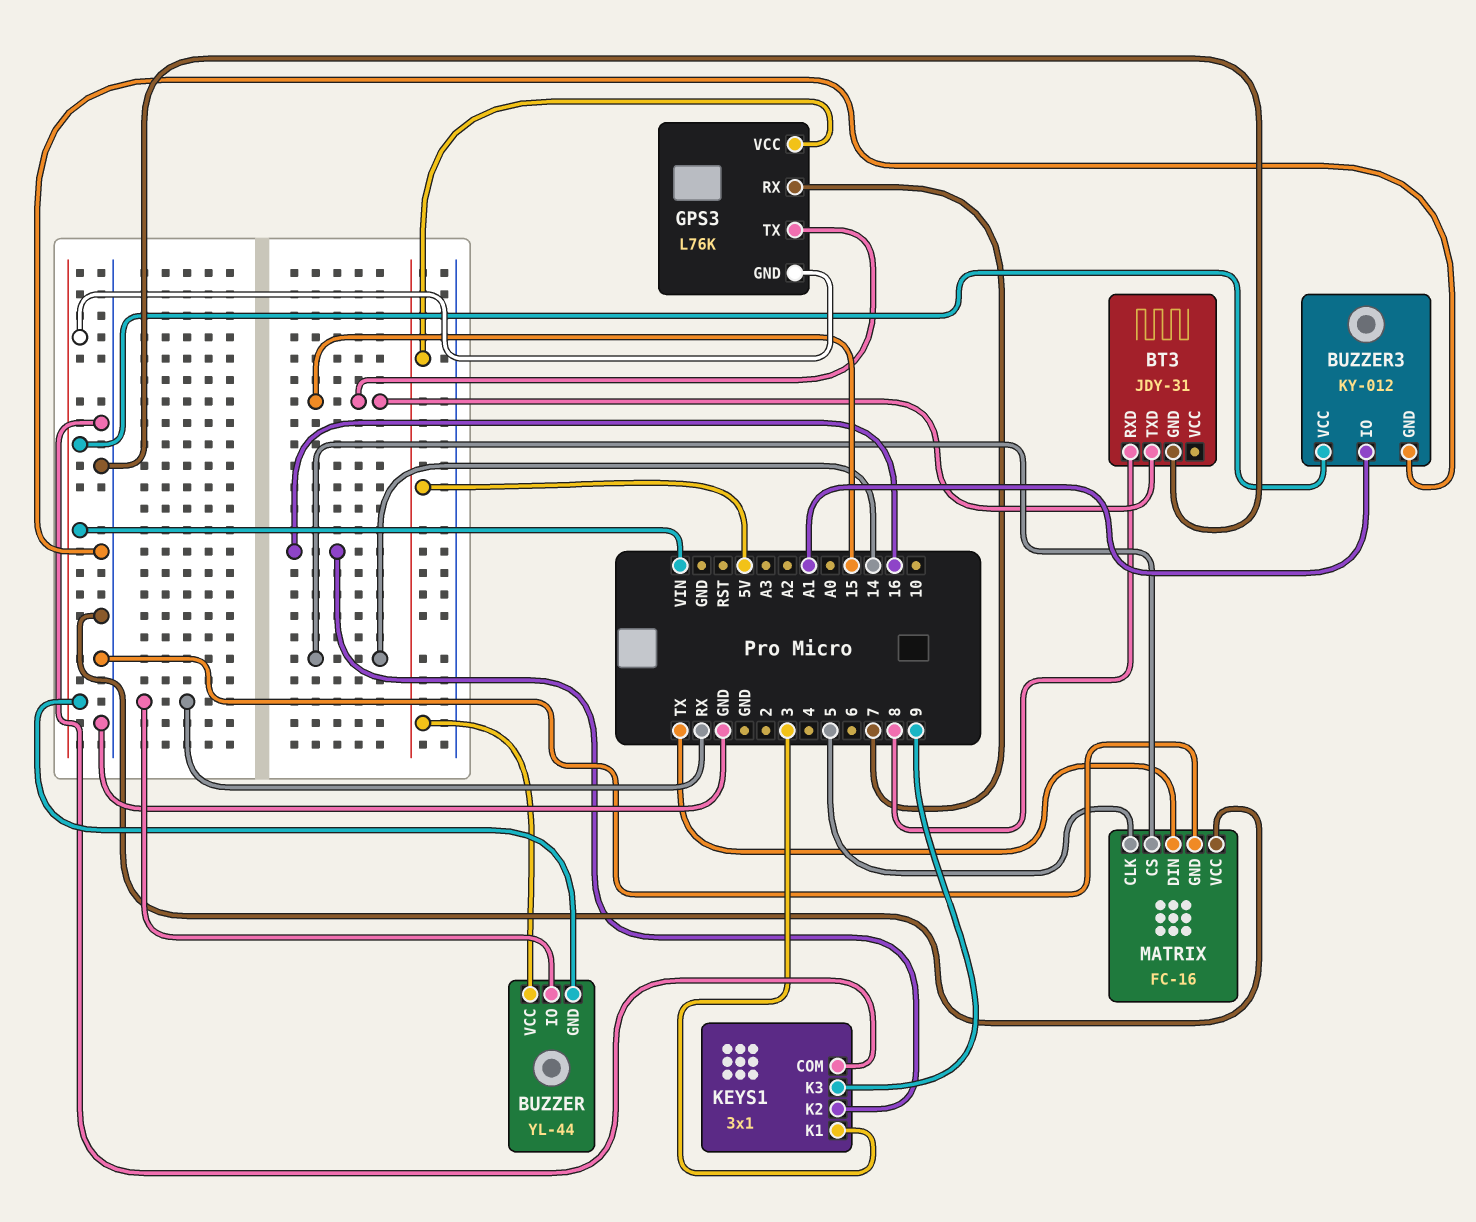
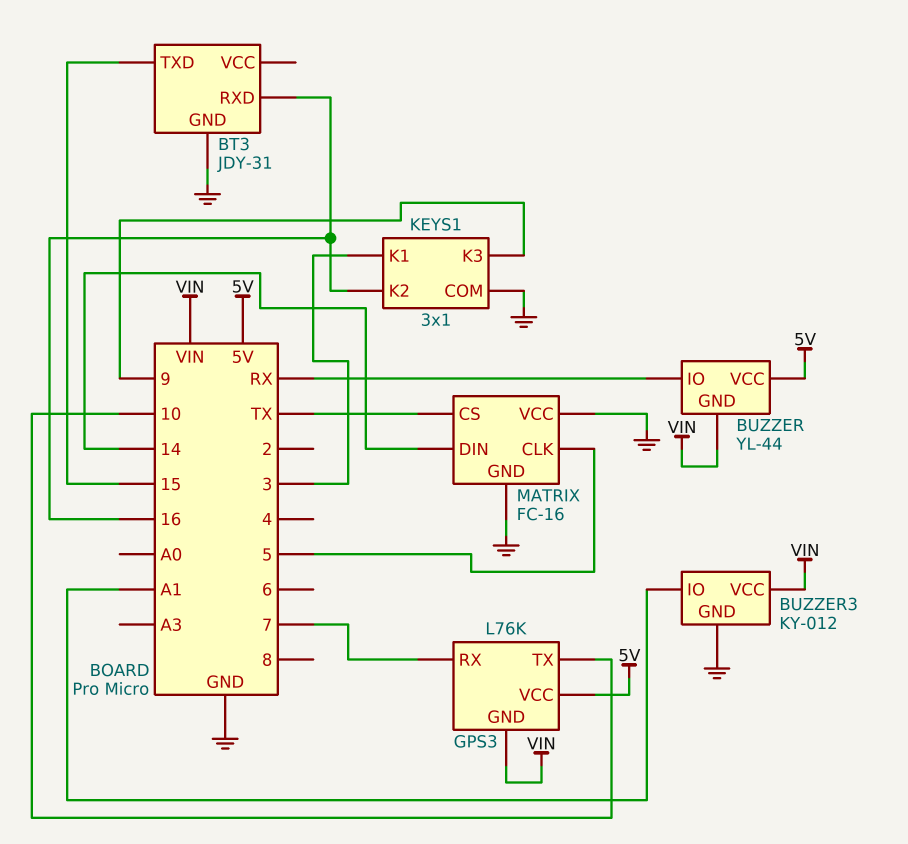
BT3 pin RXD: 8 -> 16
GPS3 pin TX: 15 -> 10
MATRIX pin CS: 14 -> TX
MATRIX pin DIN: TX -> 14

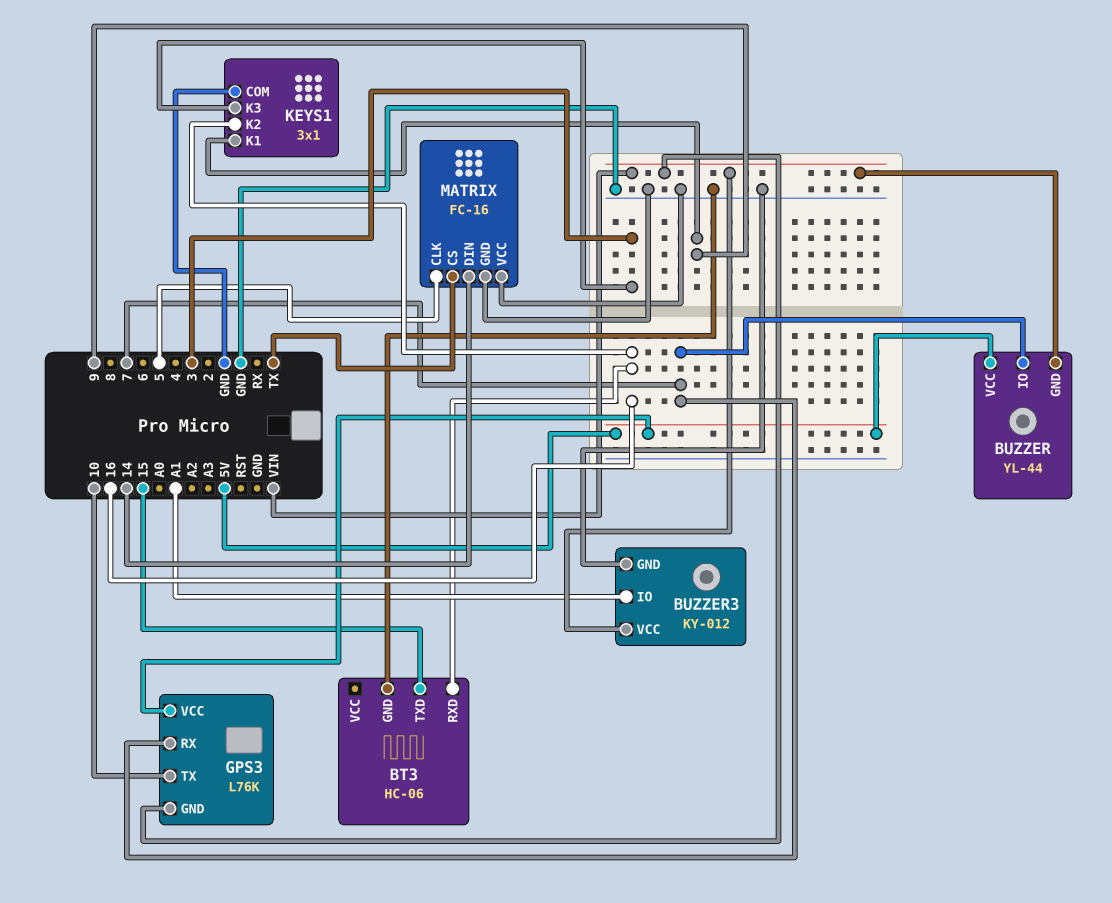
BT3: JDY-31 -> HC-06
BUZZER pin IO: RX -> 7
KEYS1 pin K1: 3 -> 9
KEYS1 pin K3: 9 -> 3

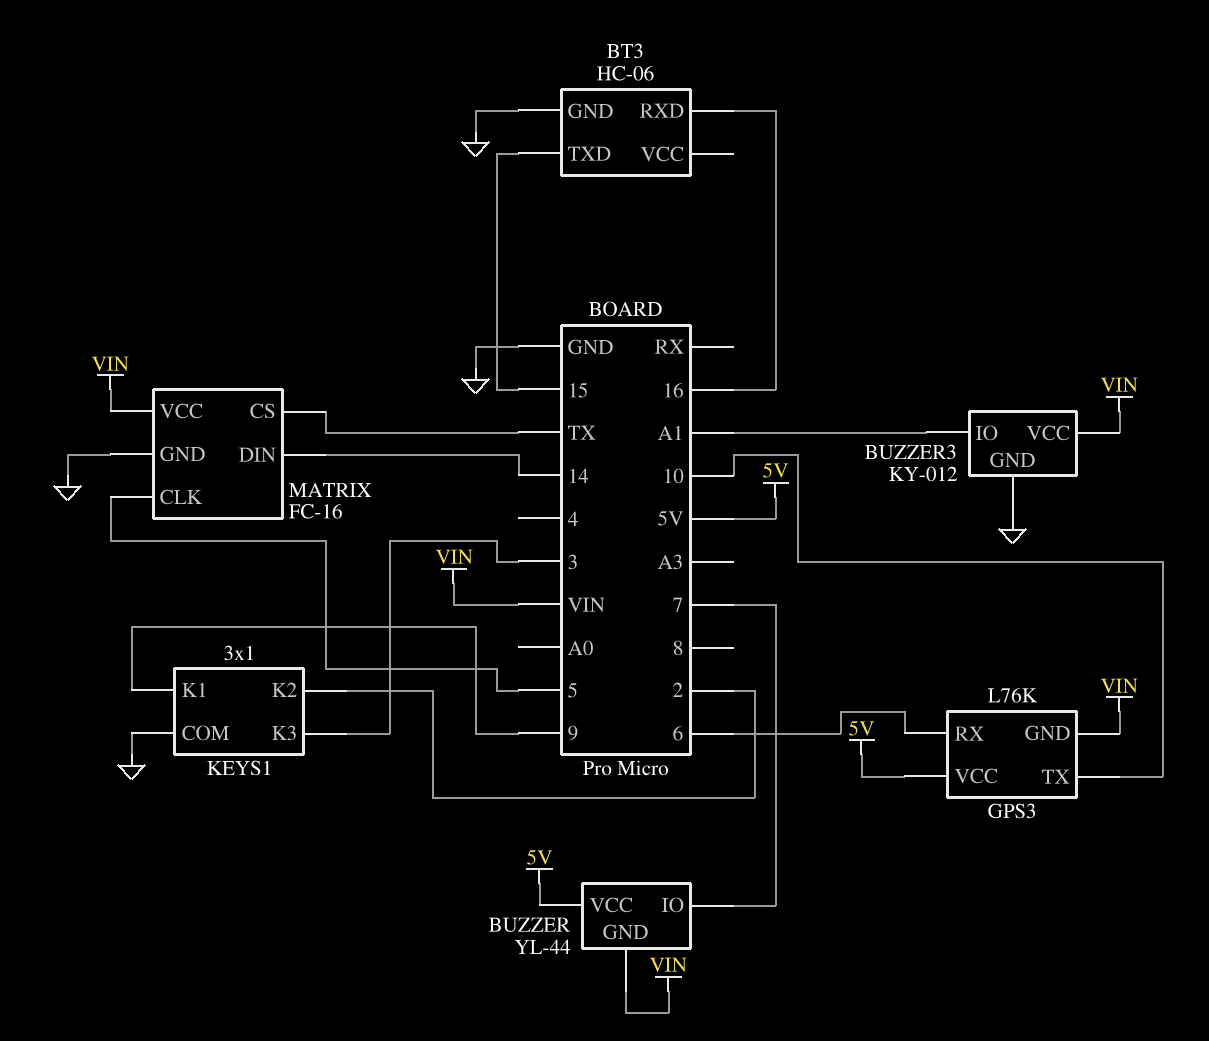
GPS3 pin RX: 7 -> 6
KEYS1 pin K2: 16 -> 2
MATRIX pin VCC: GND -> VIN

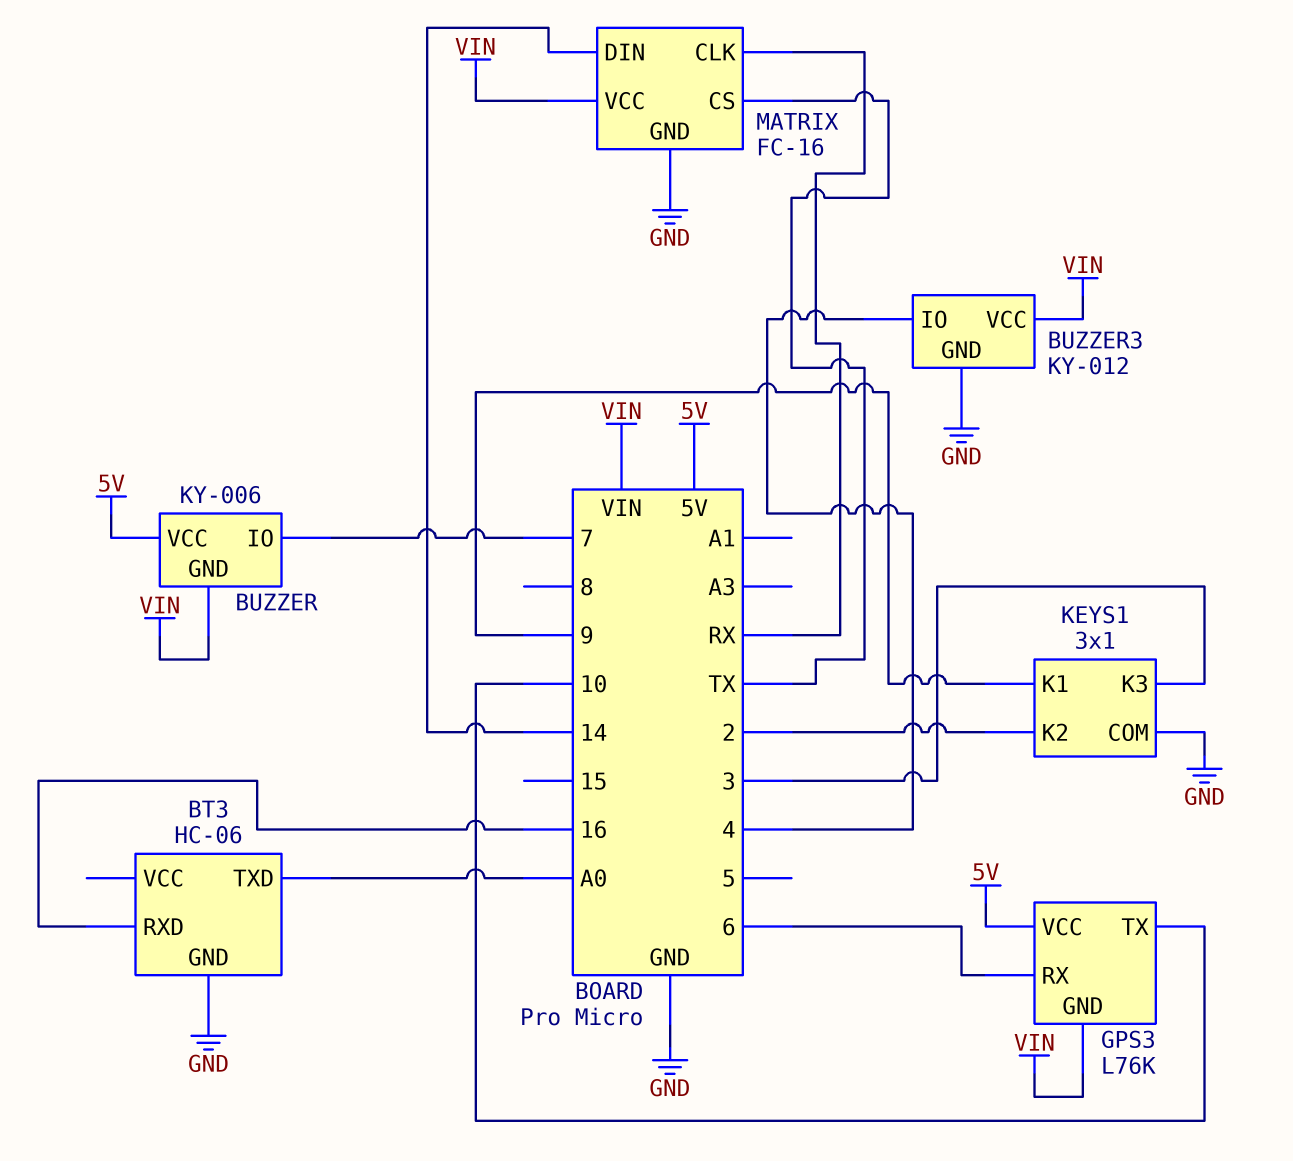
BT3 pin TXD: 15 -> A0
BUZZER: YL-44 -> KY-006
BUZZER3 pin IO: A1 -> 4
MATRIX pin CLK: 5 -> RX

